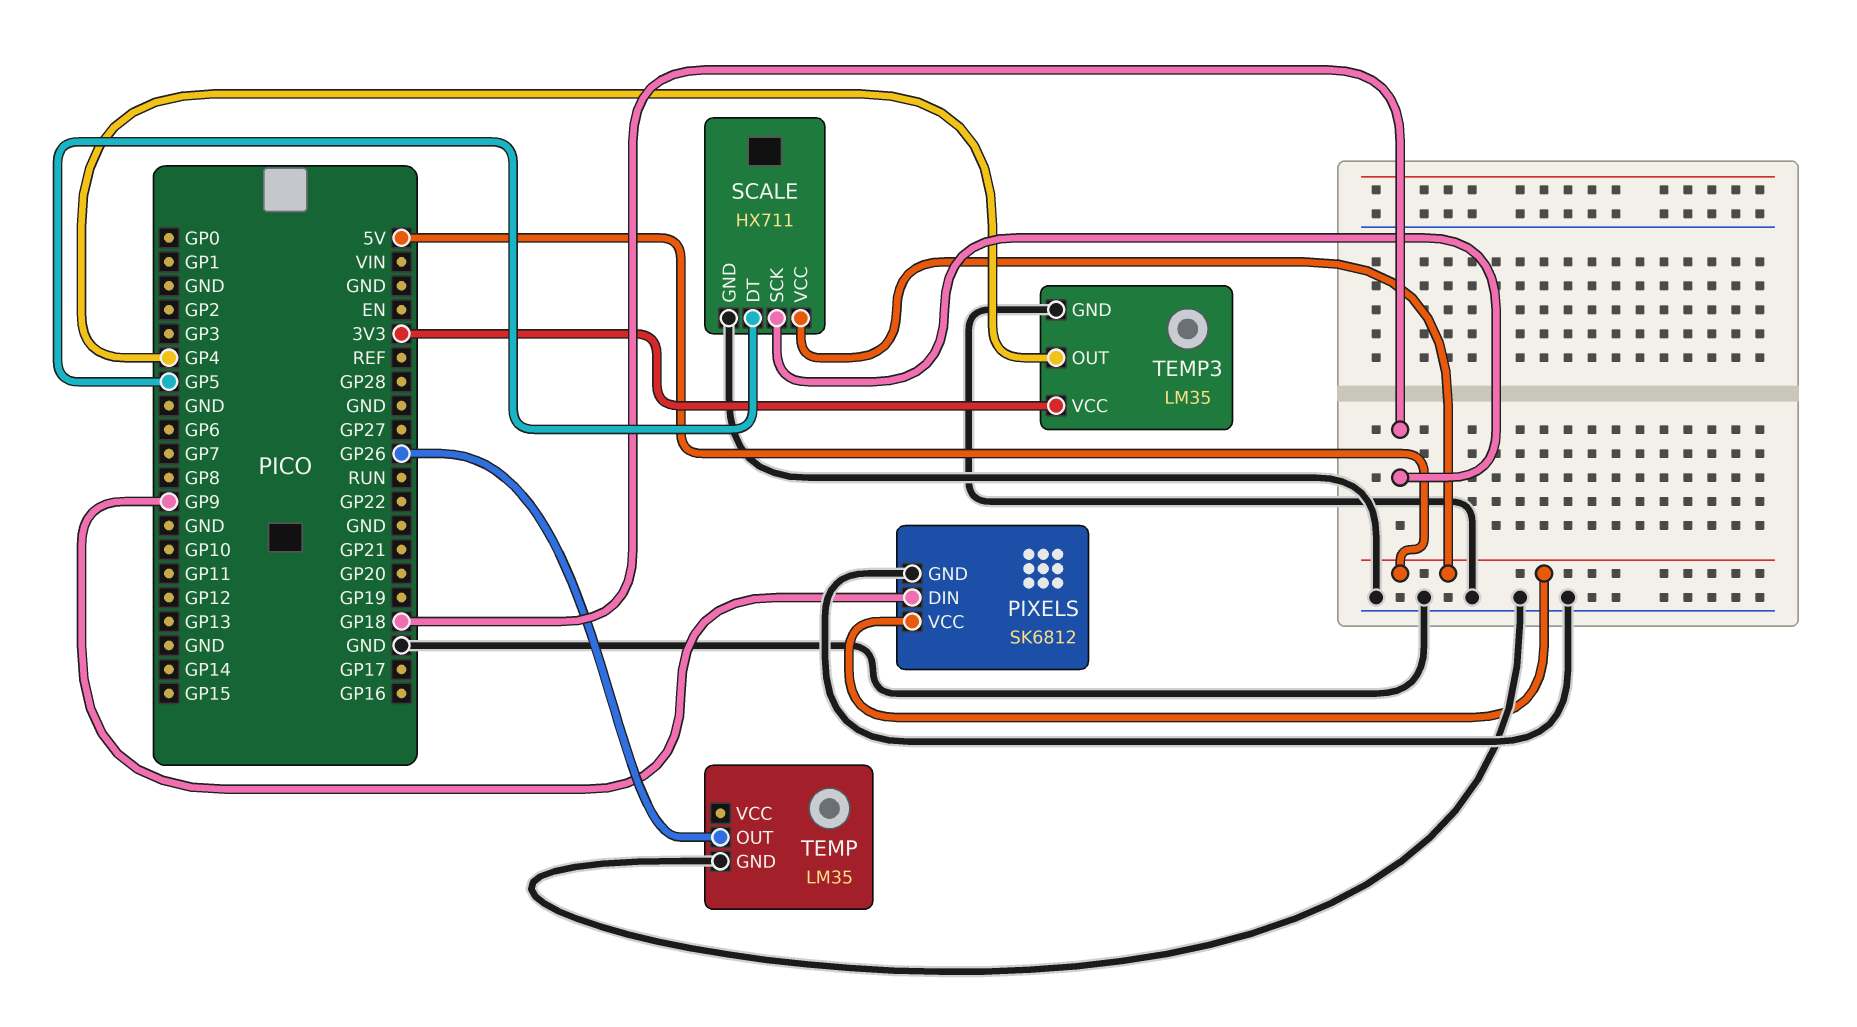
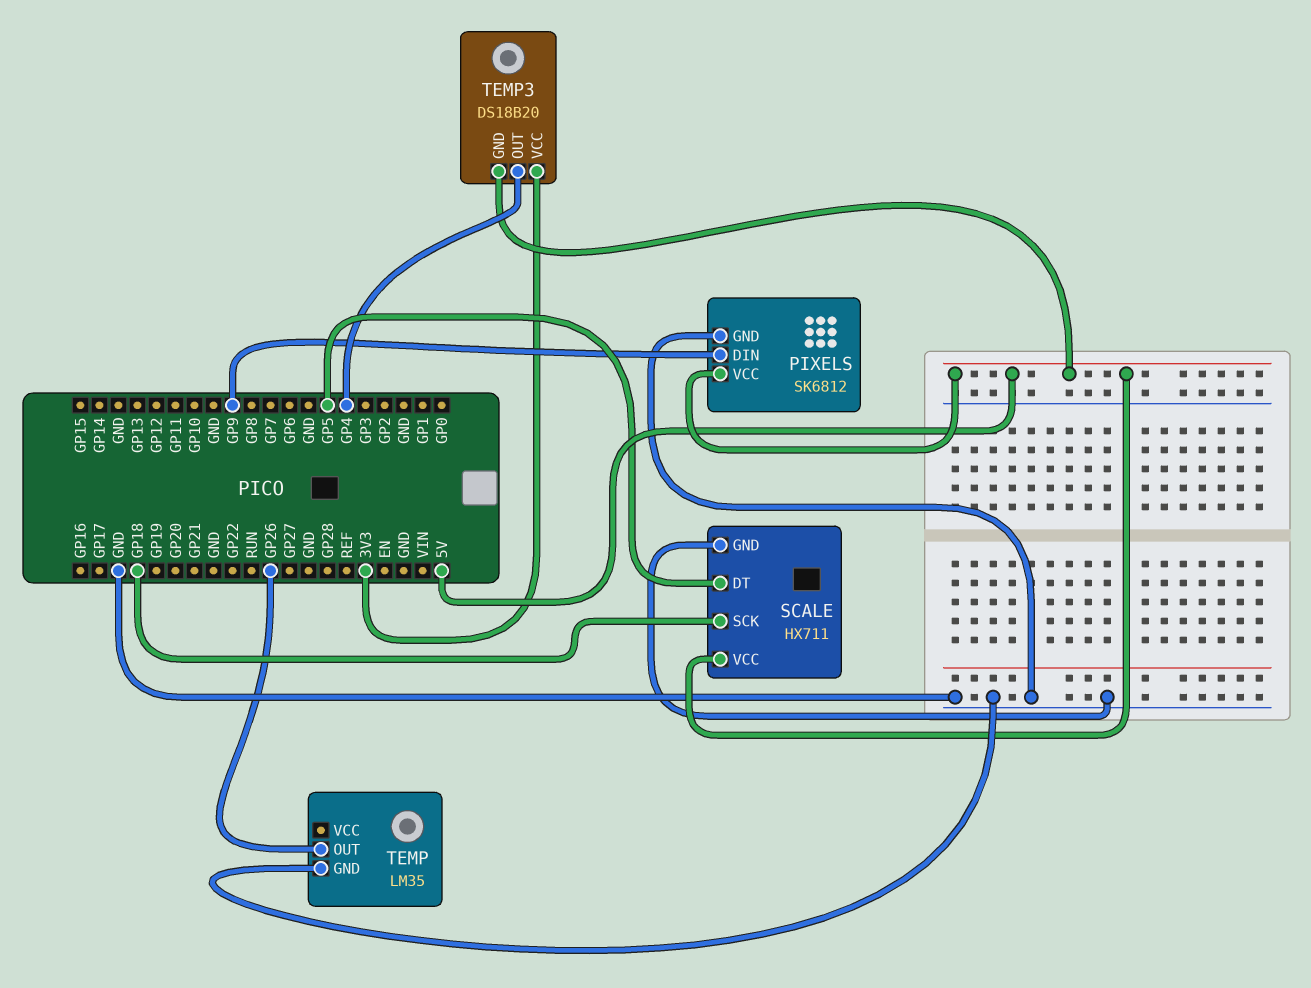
TEMP3: LM35 -> DS18B20
TEMP3 pin GND: GND -> 5V

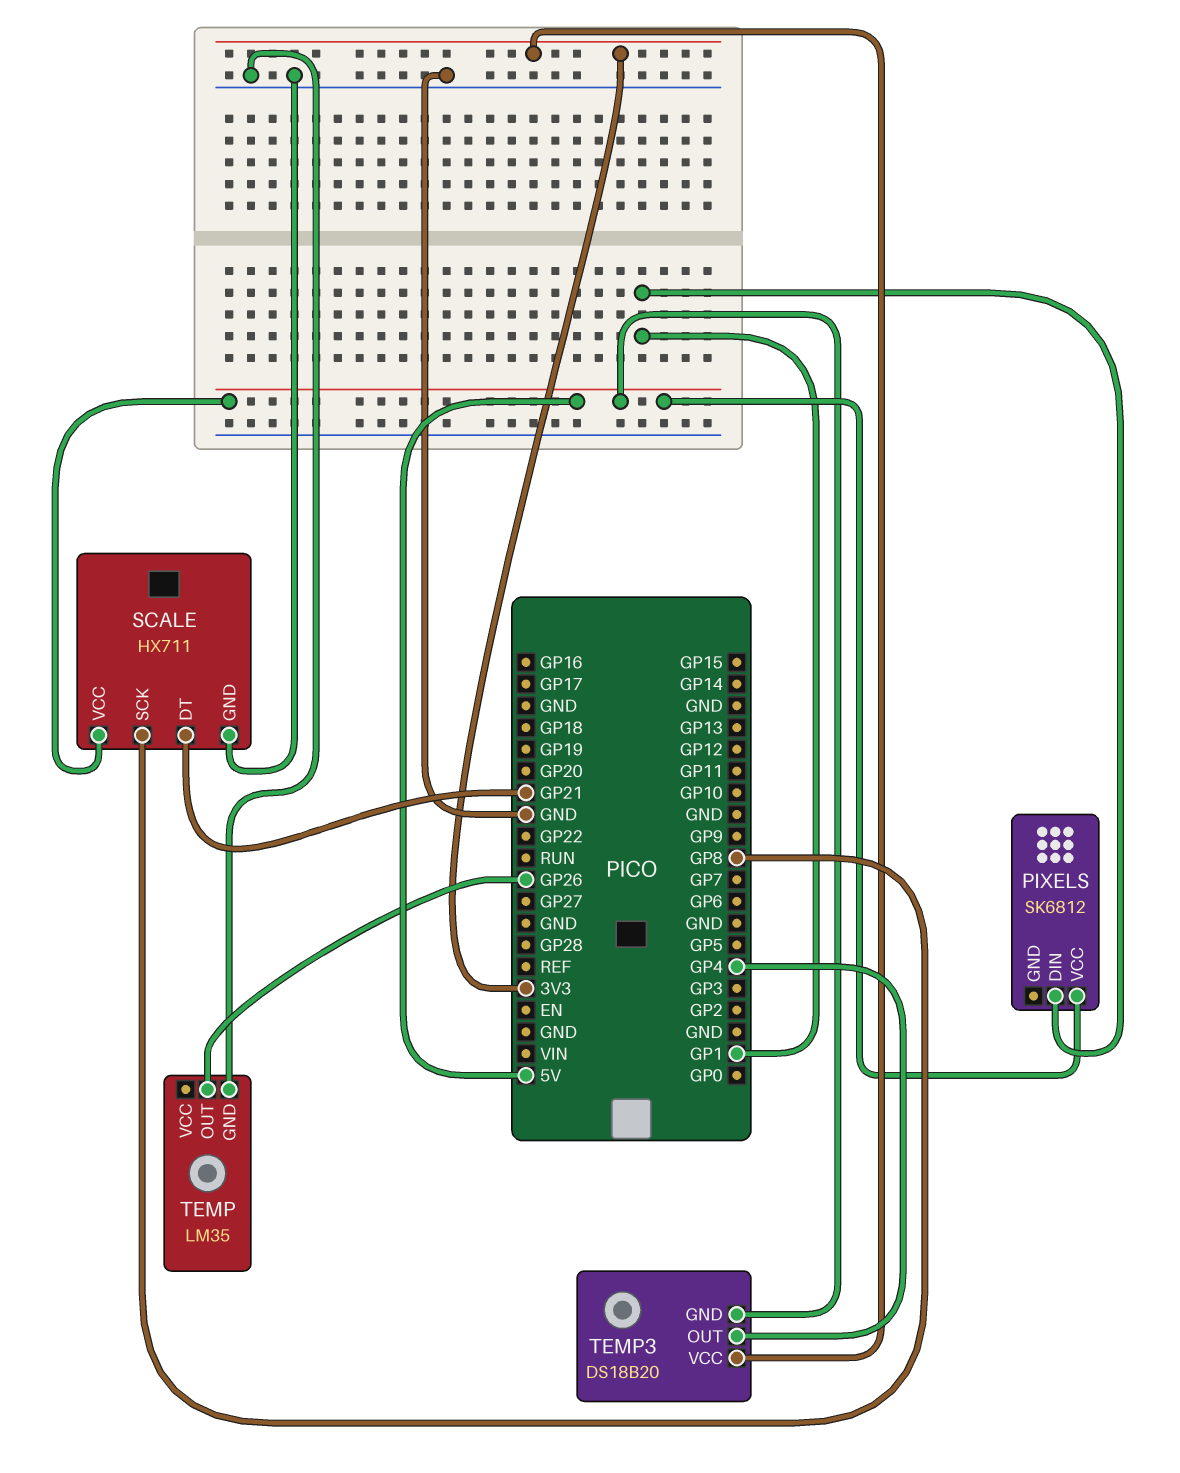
PIXELS pin DIN: GP9 -> GP1
PIXELS pin GND: GND -> none
SCALE pin DT: GP5 -> GP21
SCALE pin SCK: GP18 -> GP8

